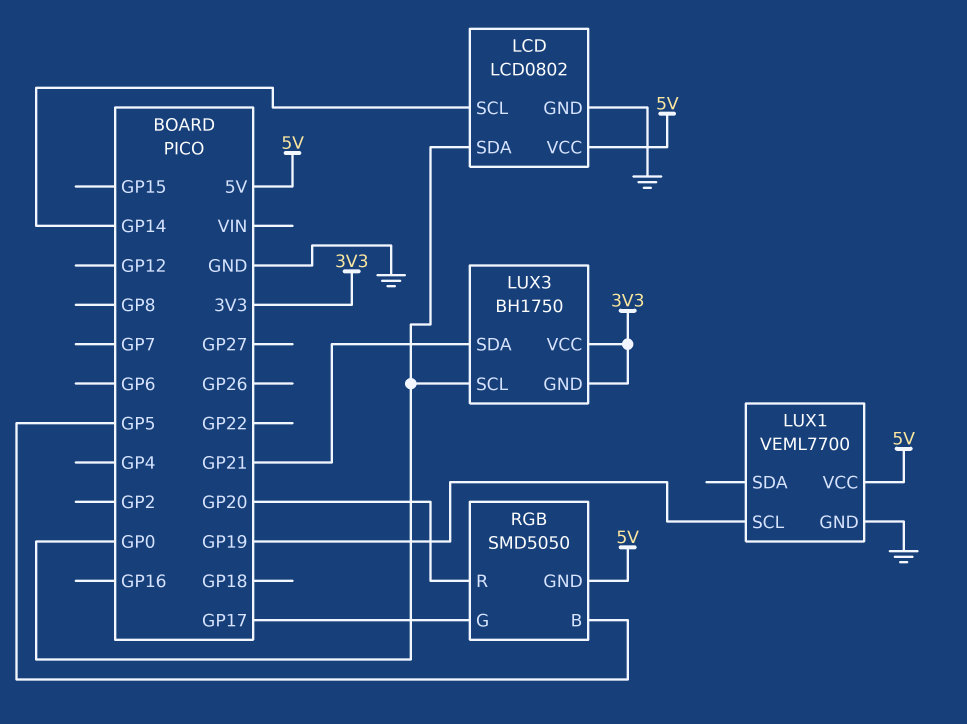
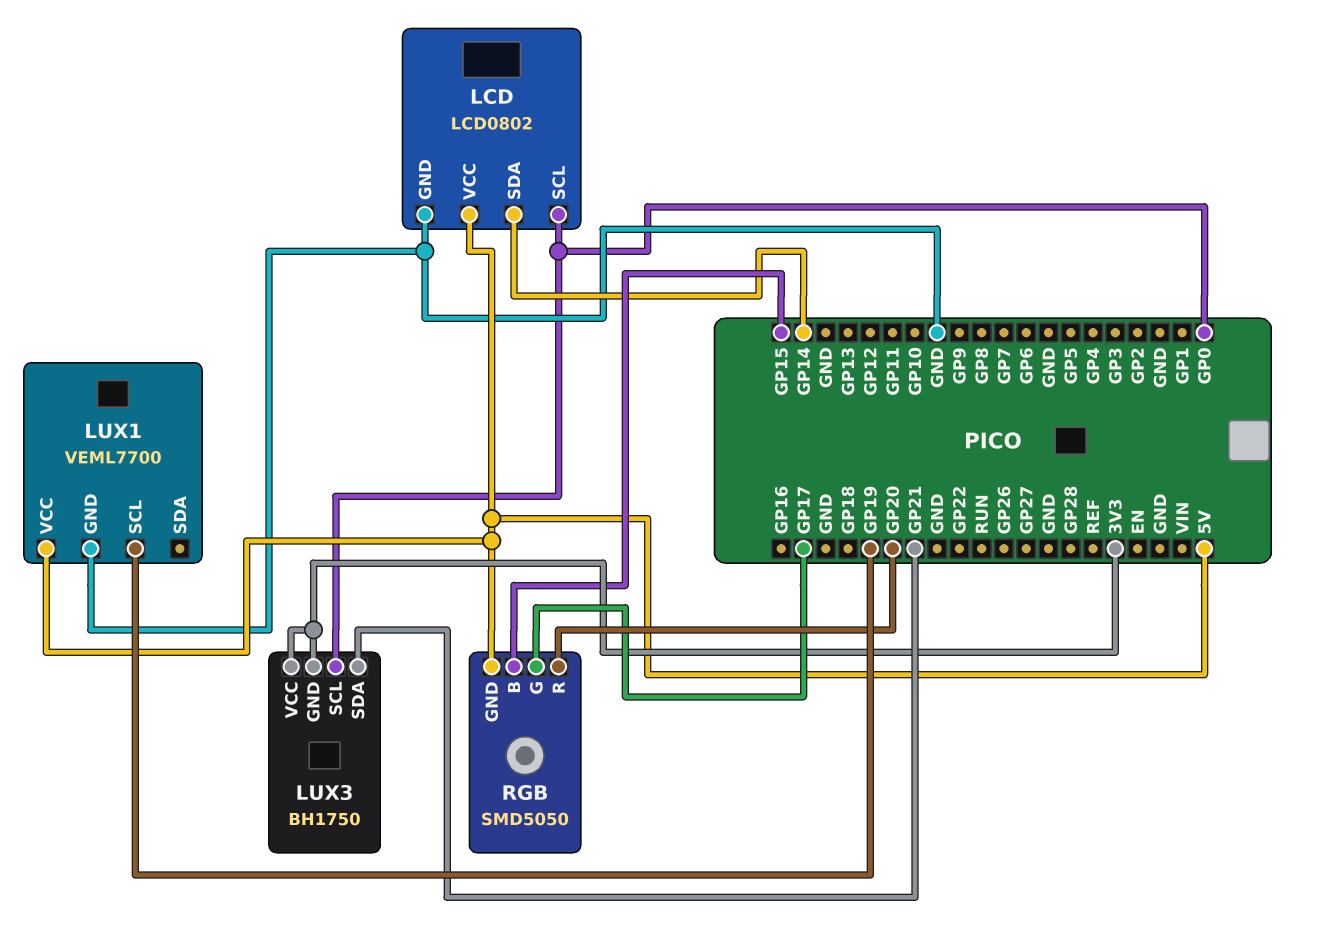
LCD pin SCL: GP14 -> GP0
LCD pin SDA: GP0 -> GP14
RGB pin B: GP5 -> GP15

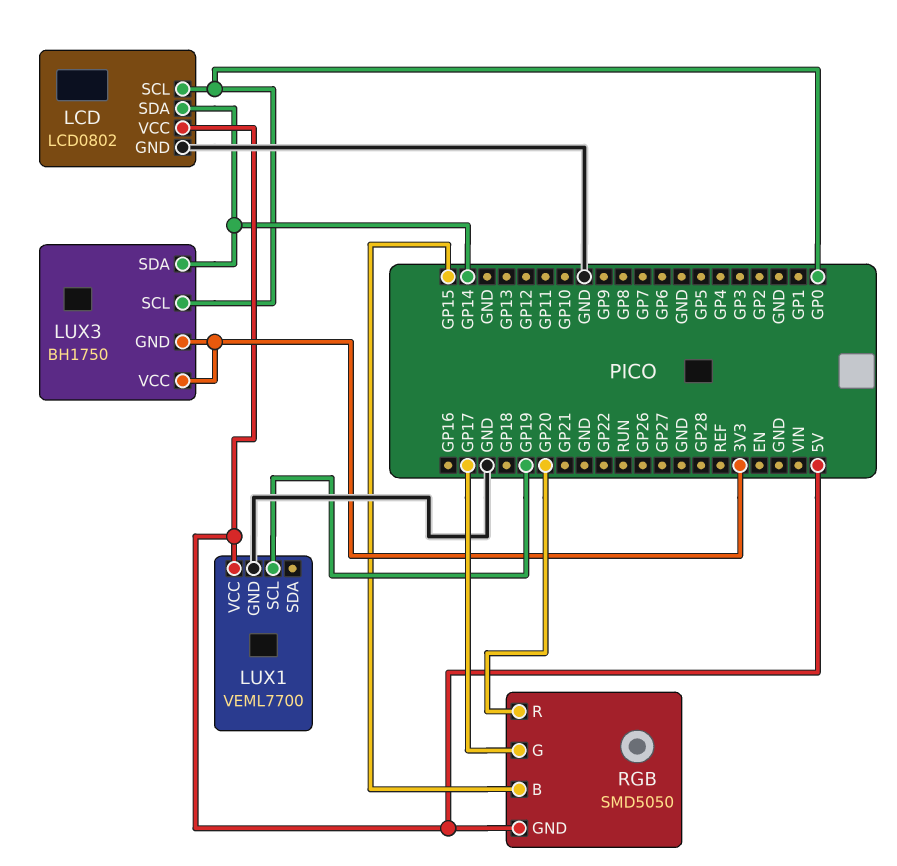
LUX3 pin SDA: GP21 -> GP14

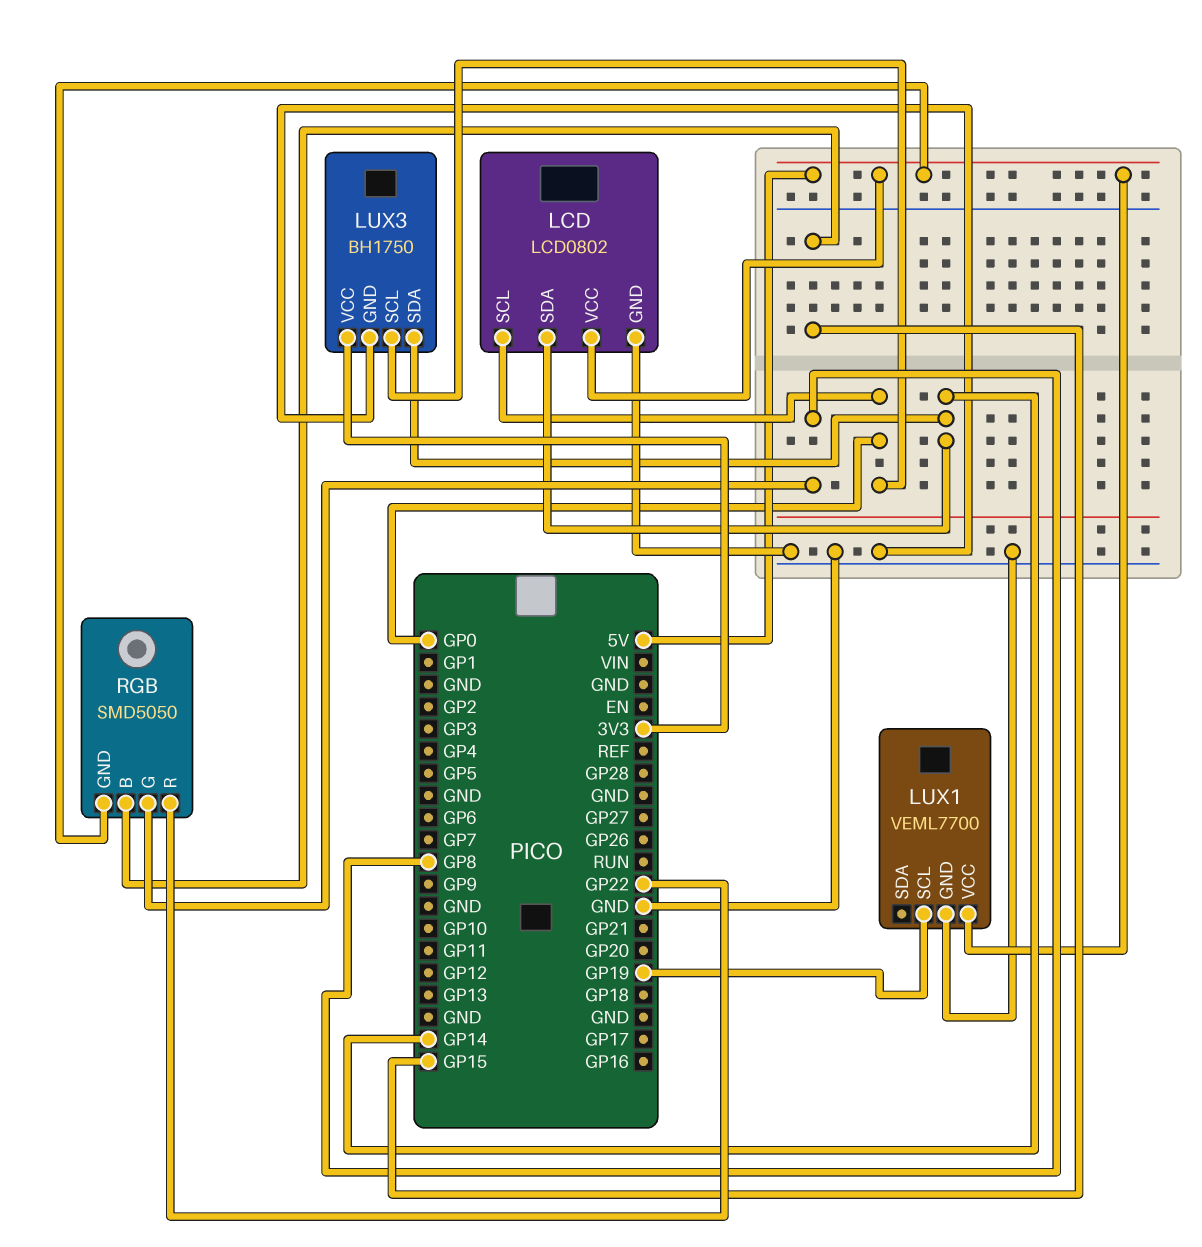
LUX3 pin GND: 3V3 -> GND
RGB pin G: GP17 -> GP8
RGB pin R: GP20 -> GP22

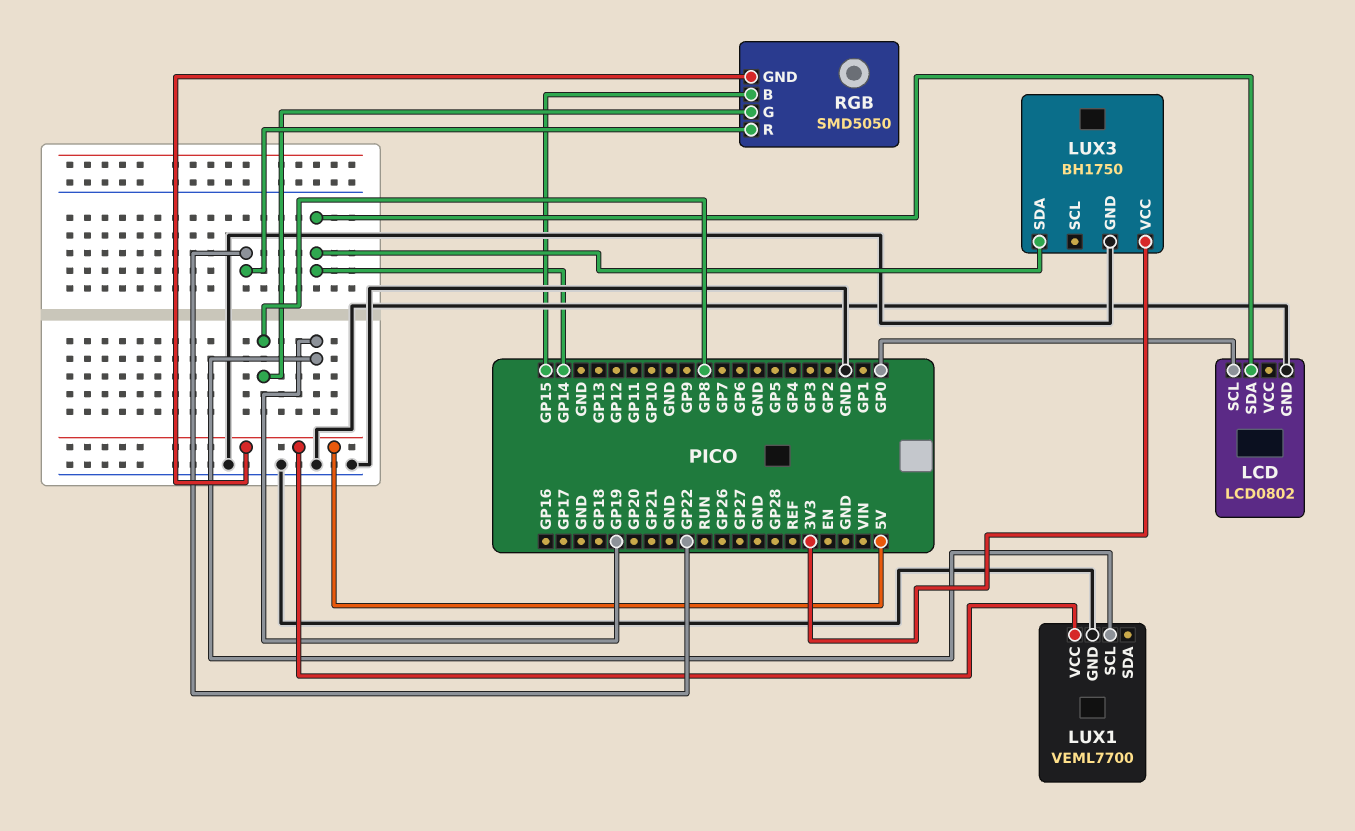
LCD pin VCC: 5V -> none
LUX3 pin SCL: GP0 -> none

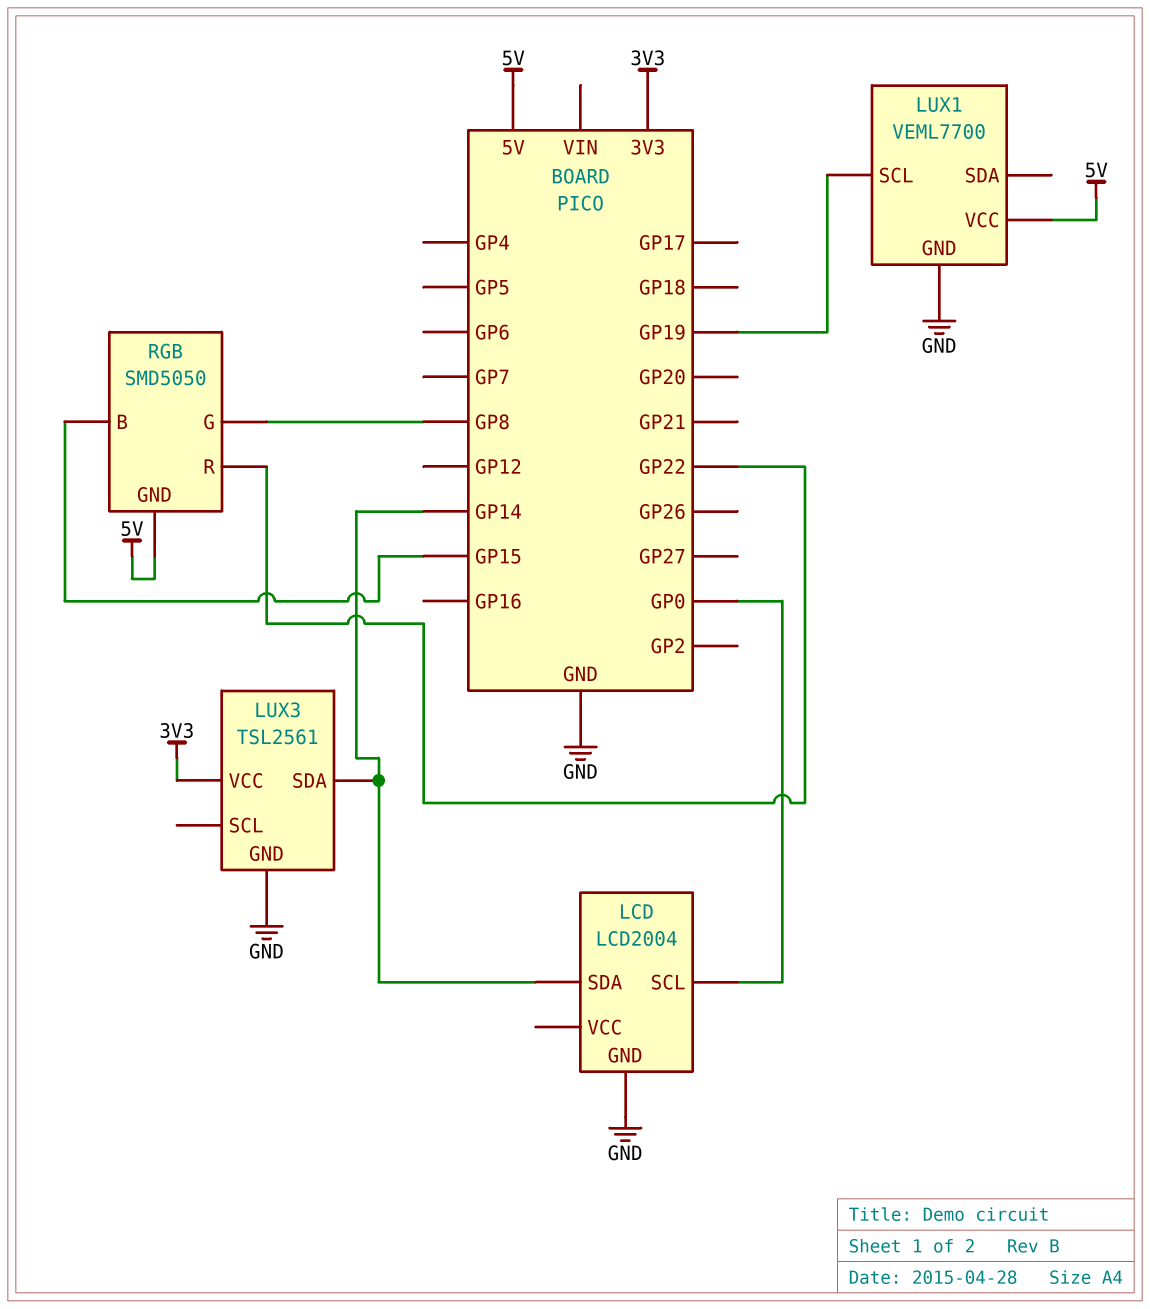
LCD: LCD0802 -> LCD2004
LUX3: BH1750 -> TSL2561

